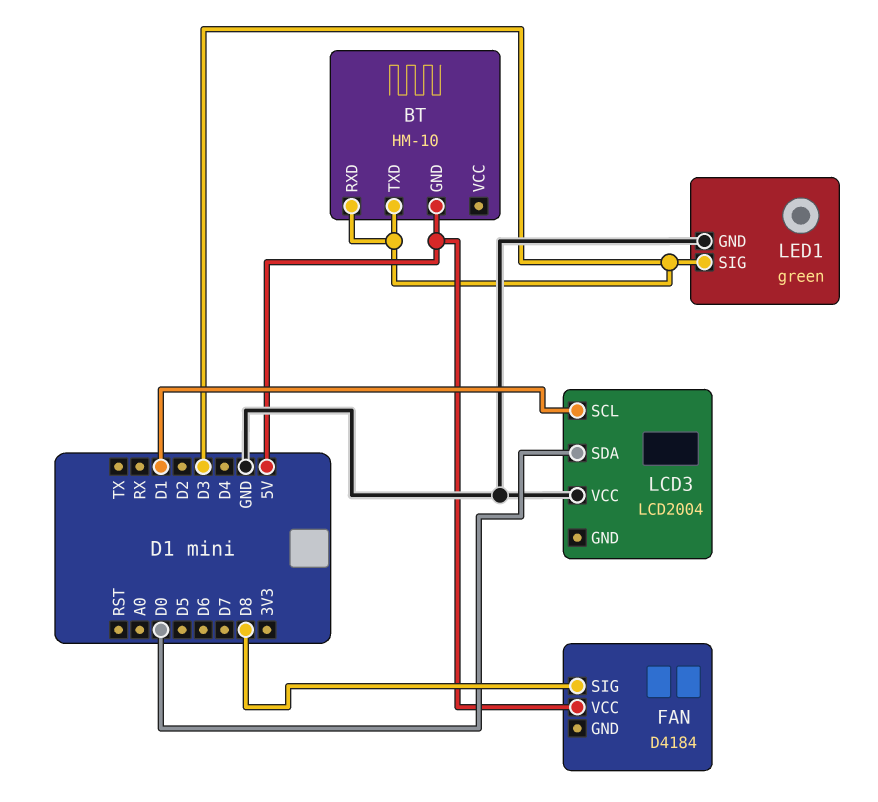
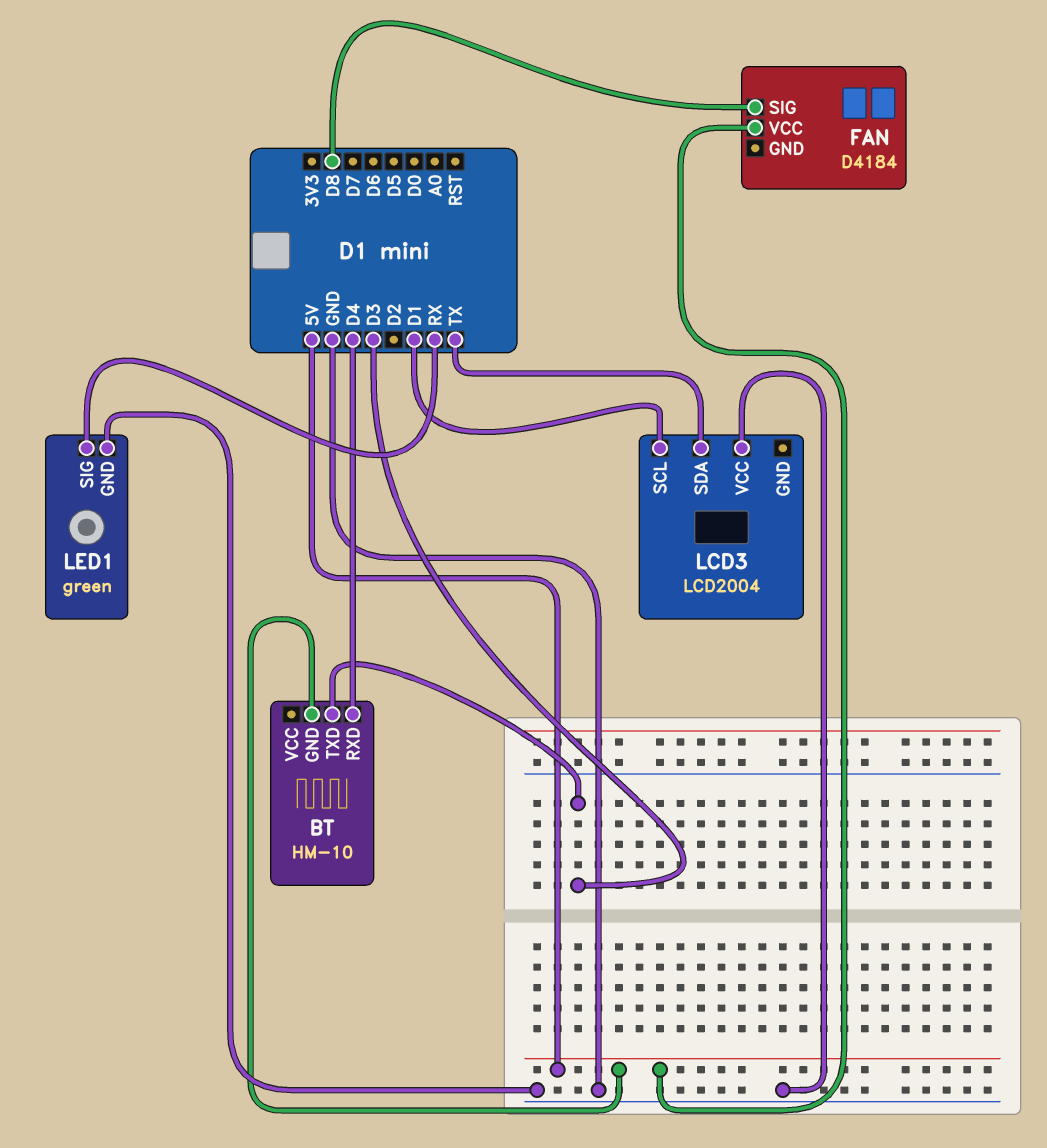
BT pin RXD: D3 -> D4
LCD3 pin SDA: D0 -> TX
LED1 pin SIG: D3 -> RX

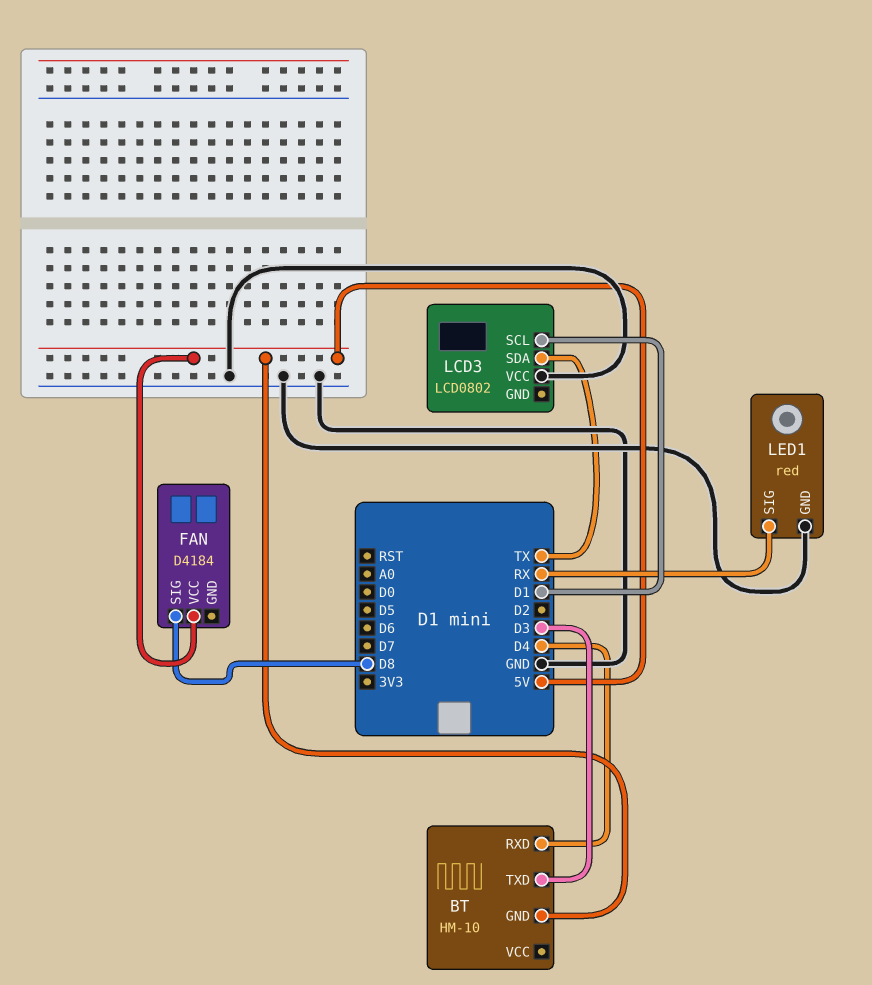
LCD3: LCD2004 -> LCD0802
LED1: green -> red

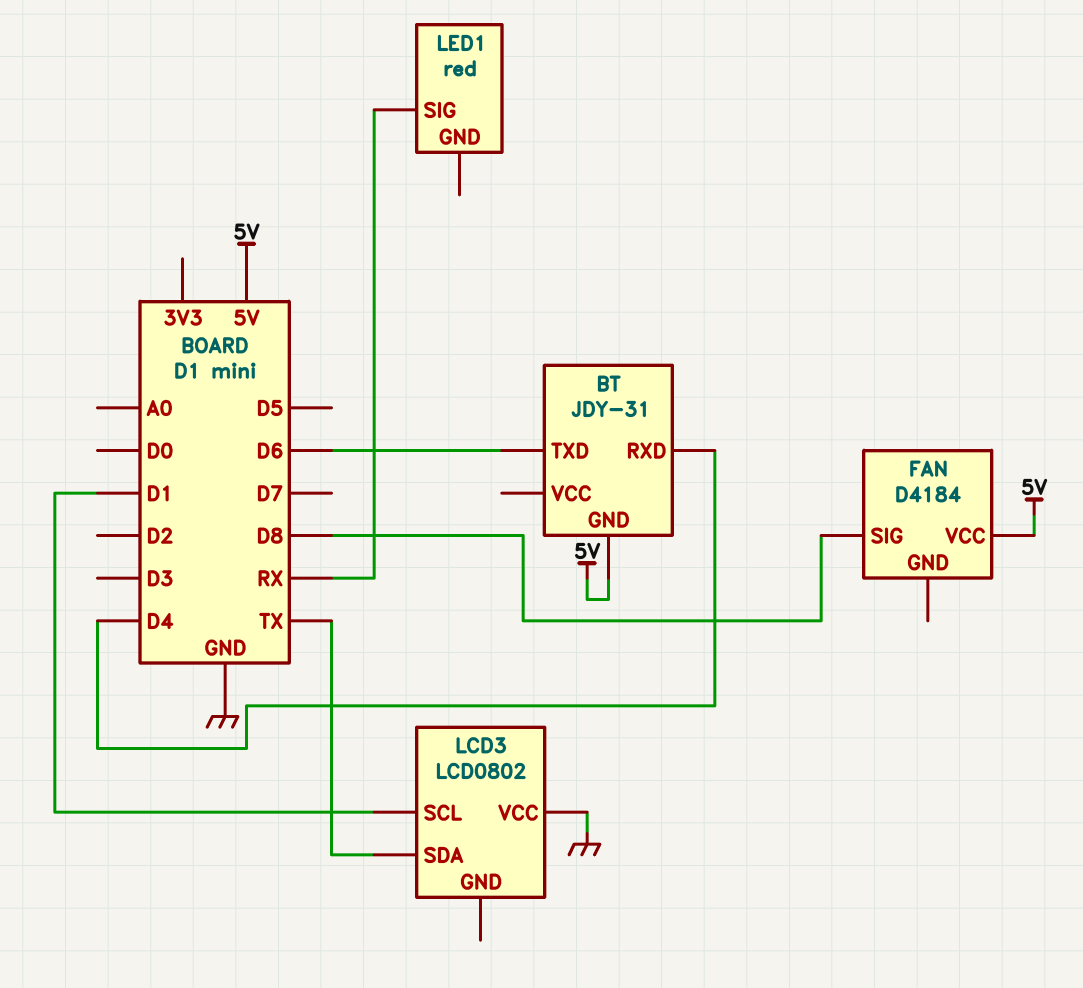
BT: HM-10 -> JDY-31
BT pin TXD: D3 -> D6
LED1 pin GND: GND -> none

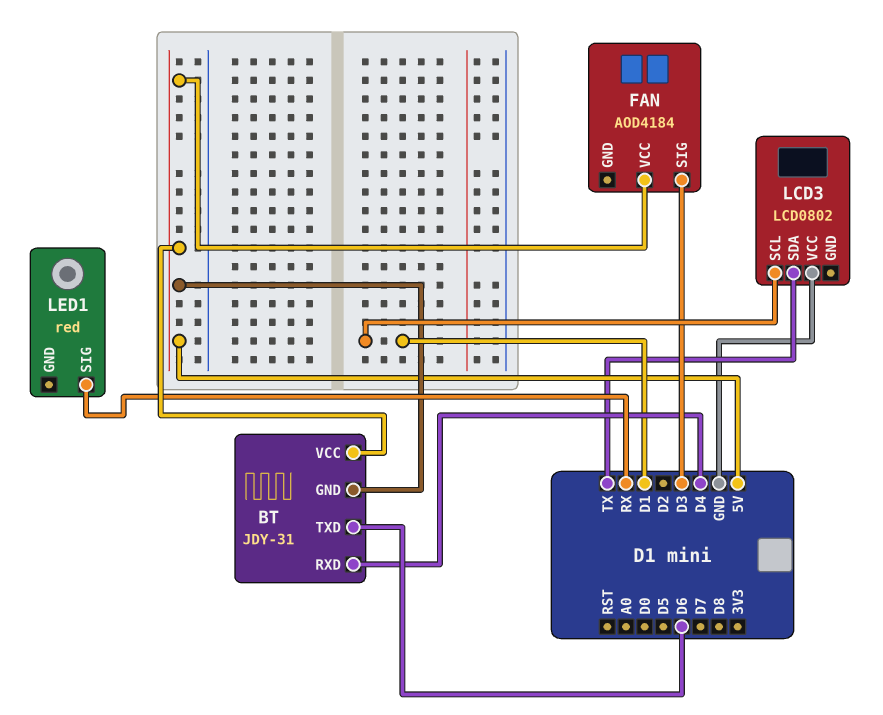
BT pin VCC: none -> 5V
FAN: D4184 -> AOD4184
FAN pin SIG: D8 -> D3

